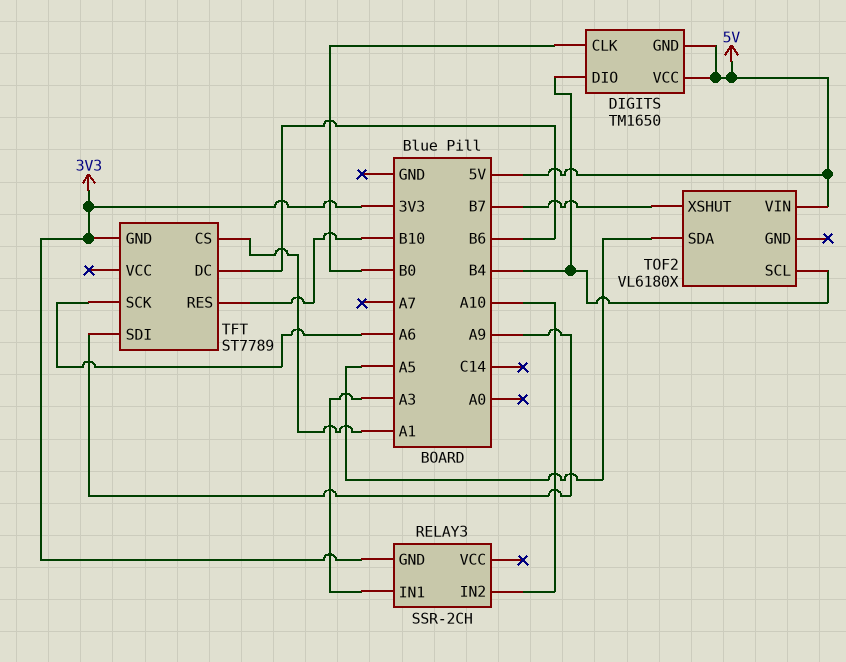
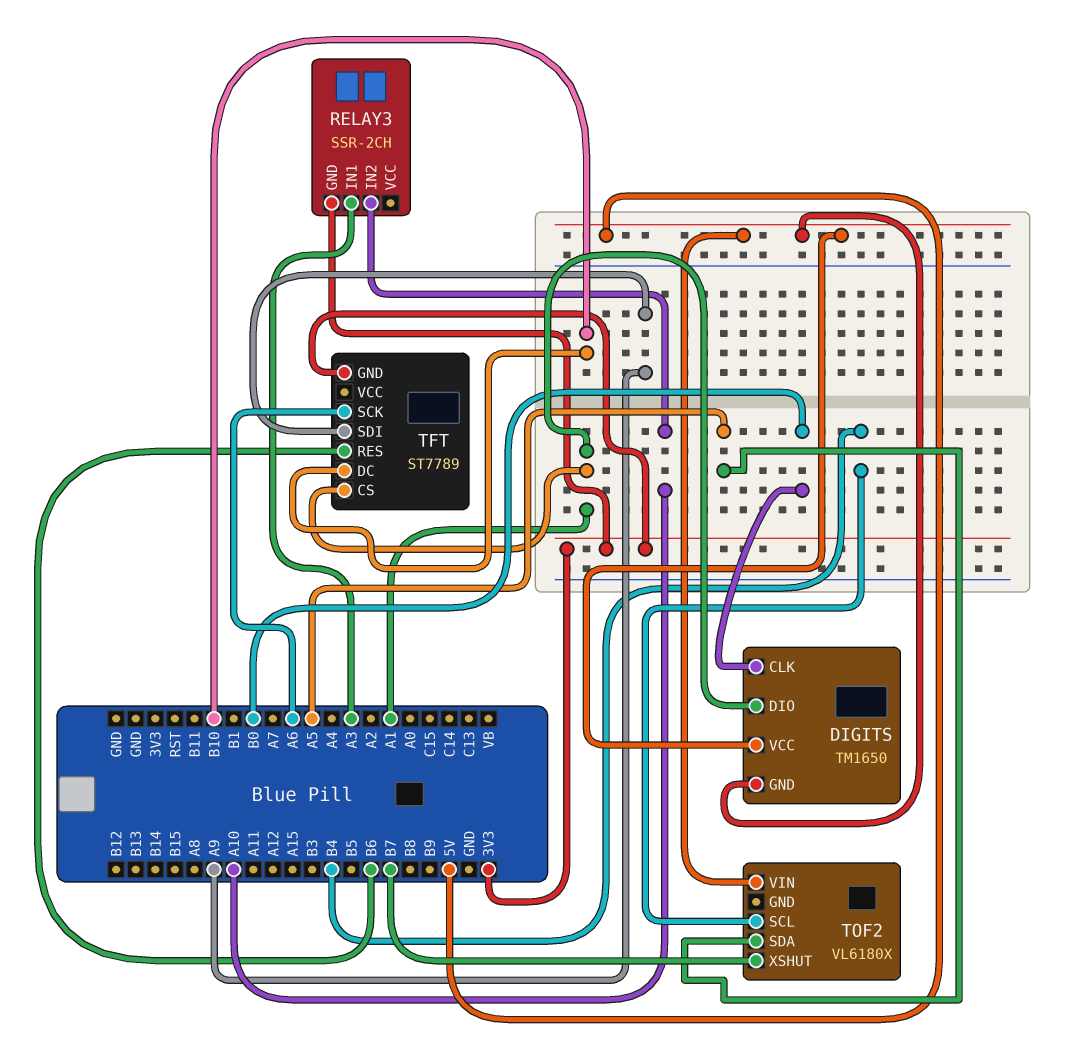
DIGITS pin DIO: B4 -> A1
TFT pin DC: B6 -> B10
TFT pin RES: B10 -> B6

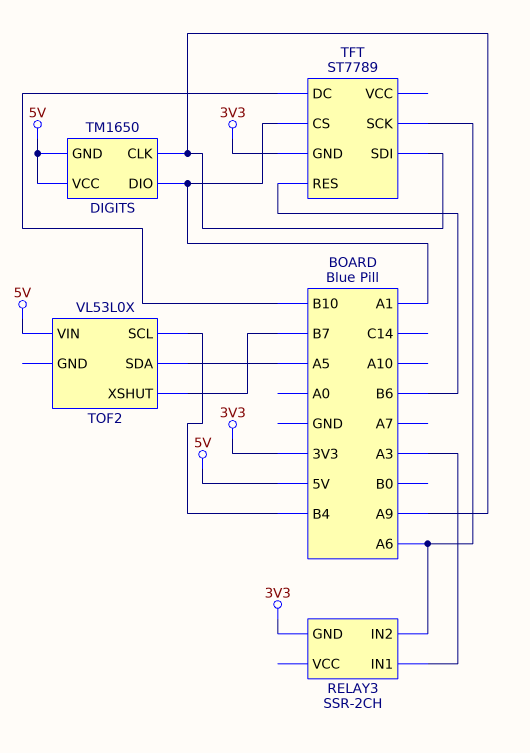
DIGITS pin CLK: B0 -> A9
RELAY3 pin IN2: A10 -> A6
TOF2: VL6180X -> VL53L0X

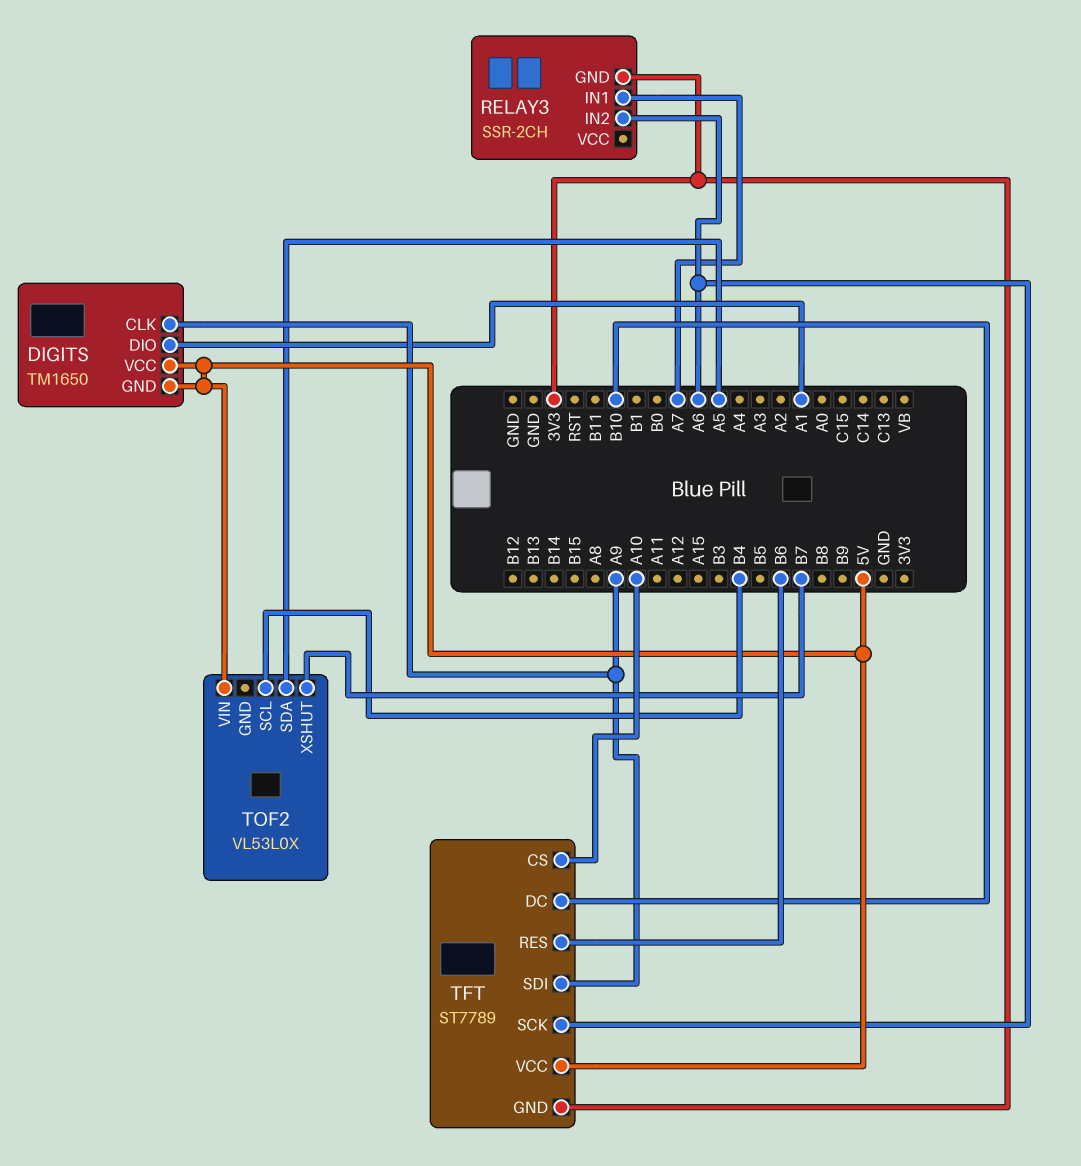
RELAY3 pin IN1: A3 -> A7
TFT pin CS: A1 -> A10
TFT pin VCC: none -> 5V

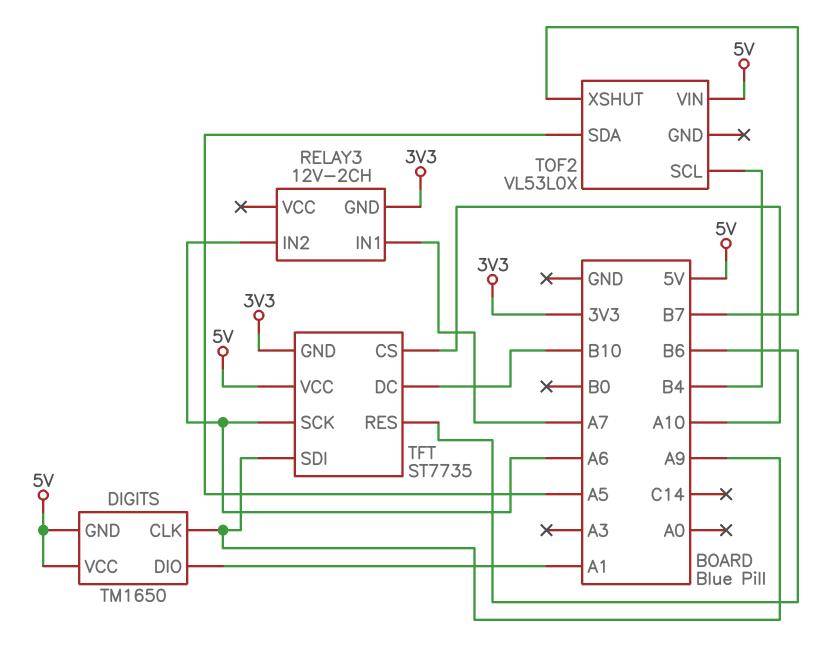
RELAY3: SSR-2CH -> 12V-2CH
TFT: ST7789 -> ST7735

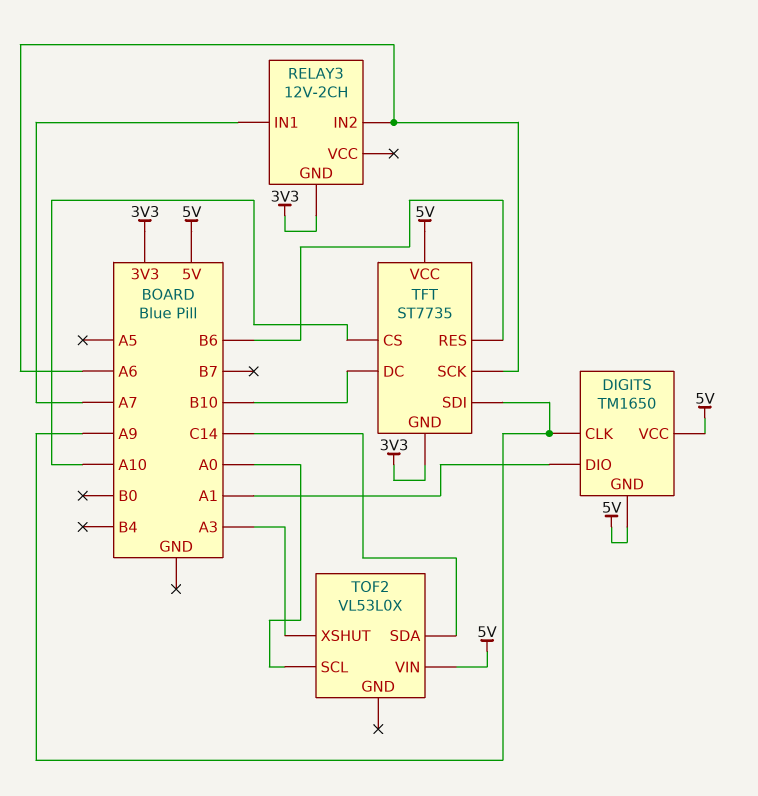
TOF2 pin SCL: B4 -> A0
TOF2 pin SDA: A5 -> C14
TOF2 pin XSHUT: B7 -> A3

